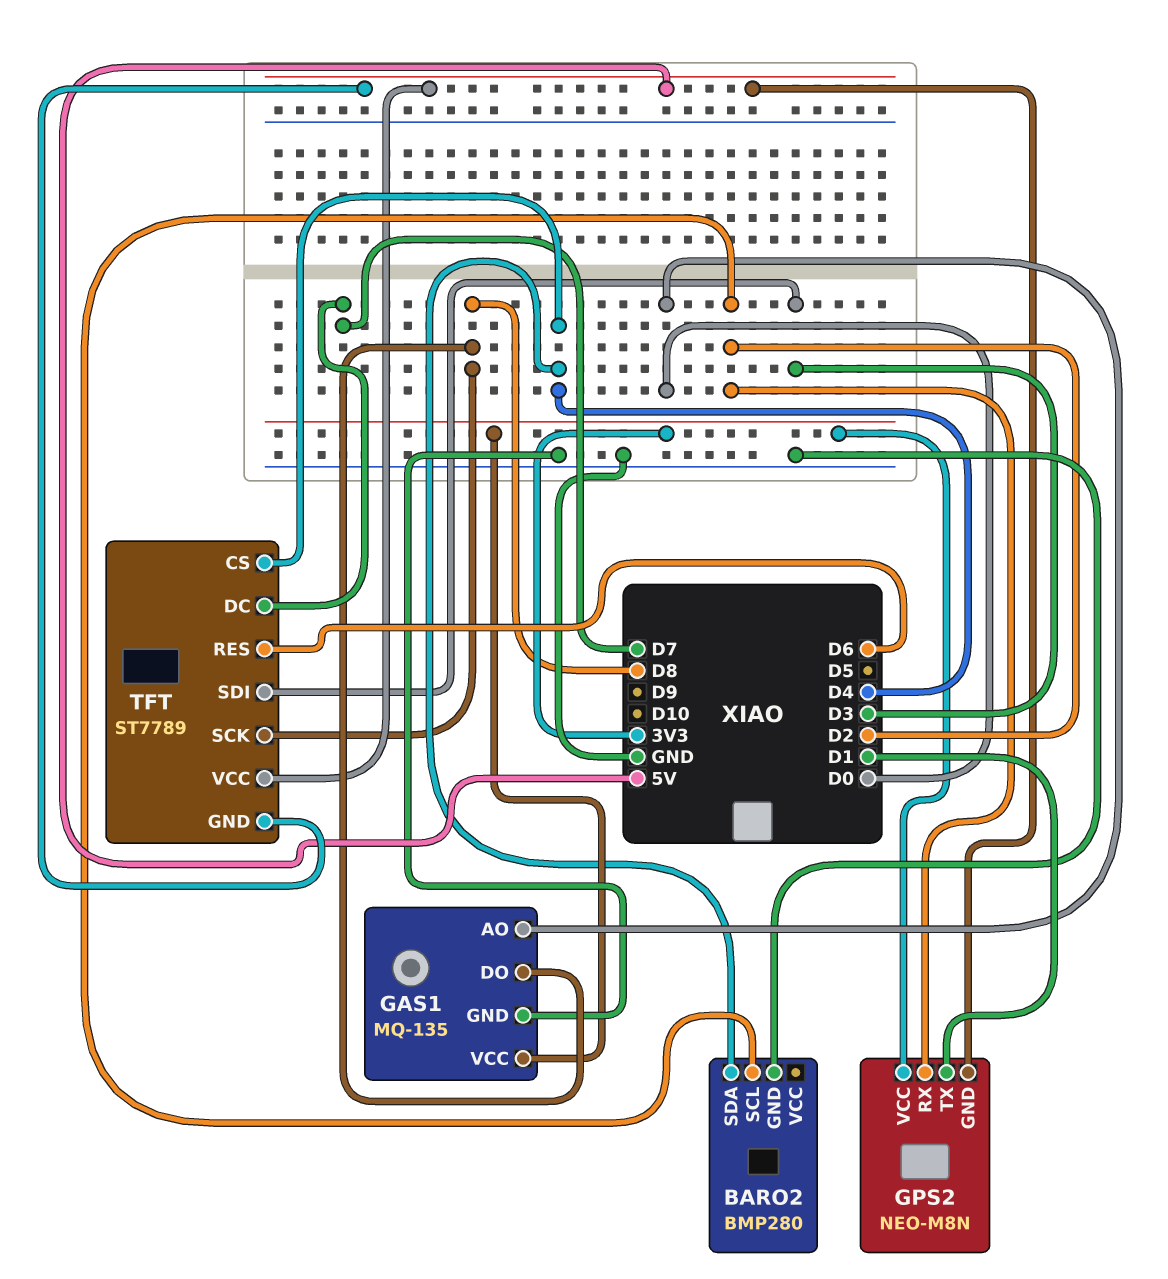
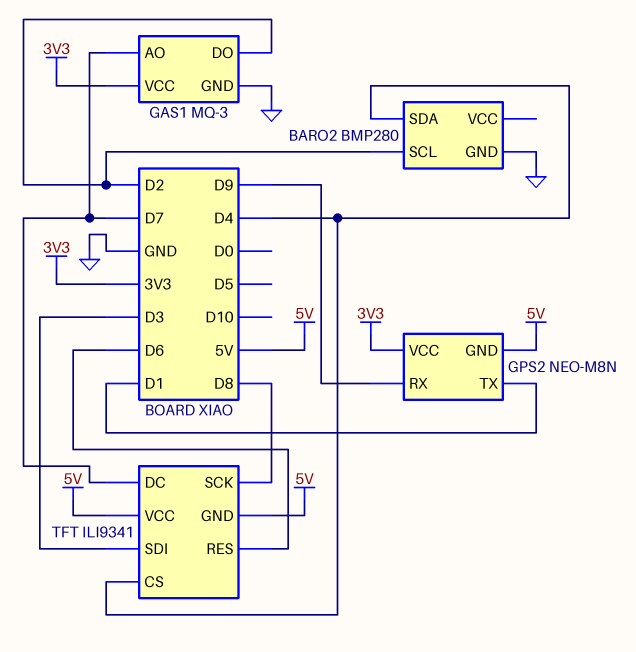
GAS1: MQ-135 -> MQ-3
GAS1 pin AO: D0 -> D7
GAS1 pin DO: D8 -> D2
GPS2 pin RX: D2 -> D9
TFT: ST7789 -> ILI9341

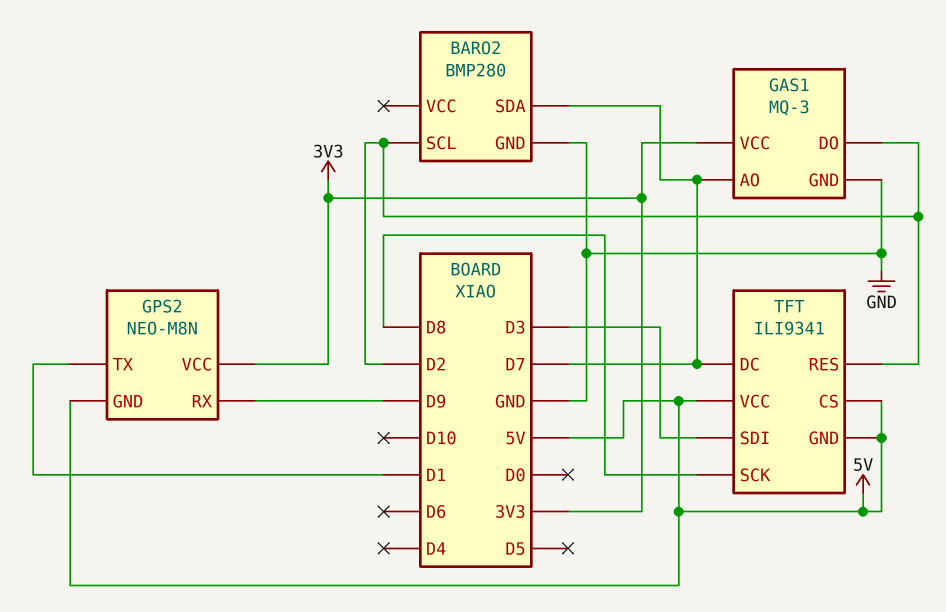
BARO2 pin SDA: D4 -> D7
TFT pin CS: D4 -> 5V
TFT pin RES: D6 -> D2

